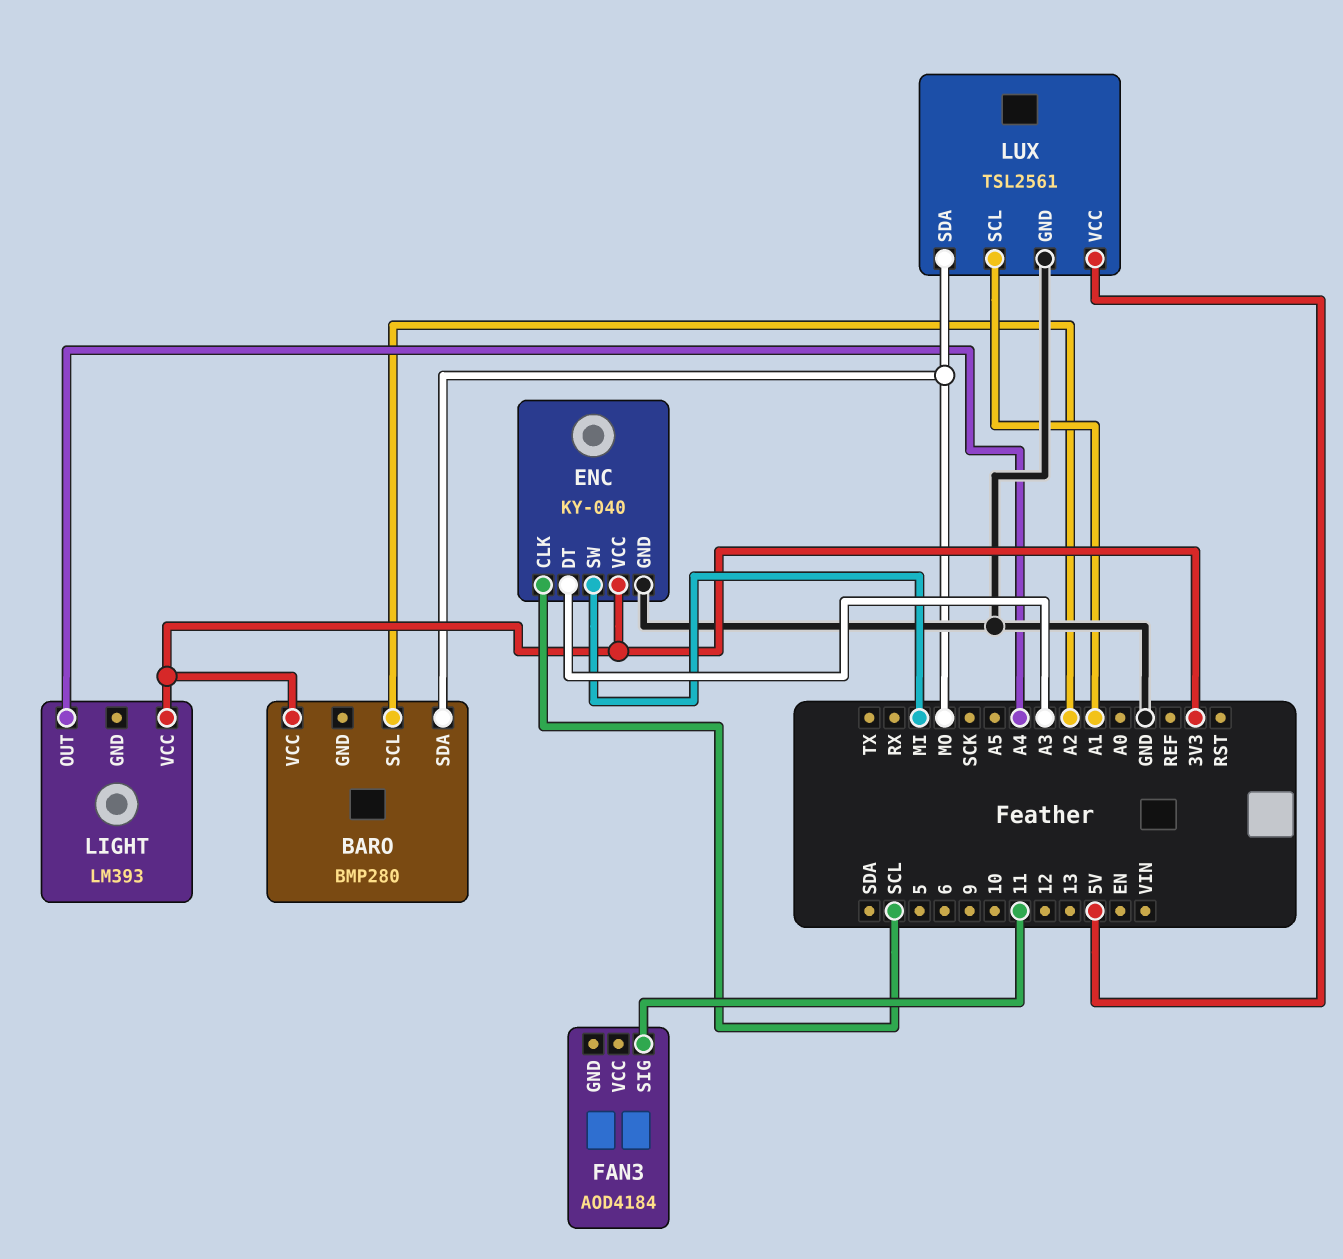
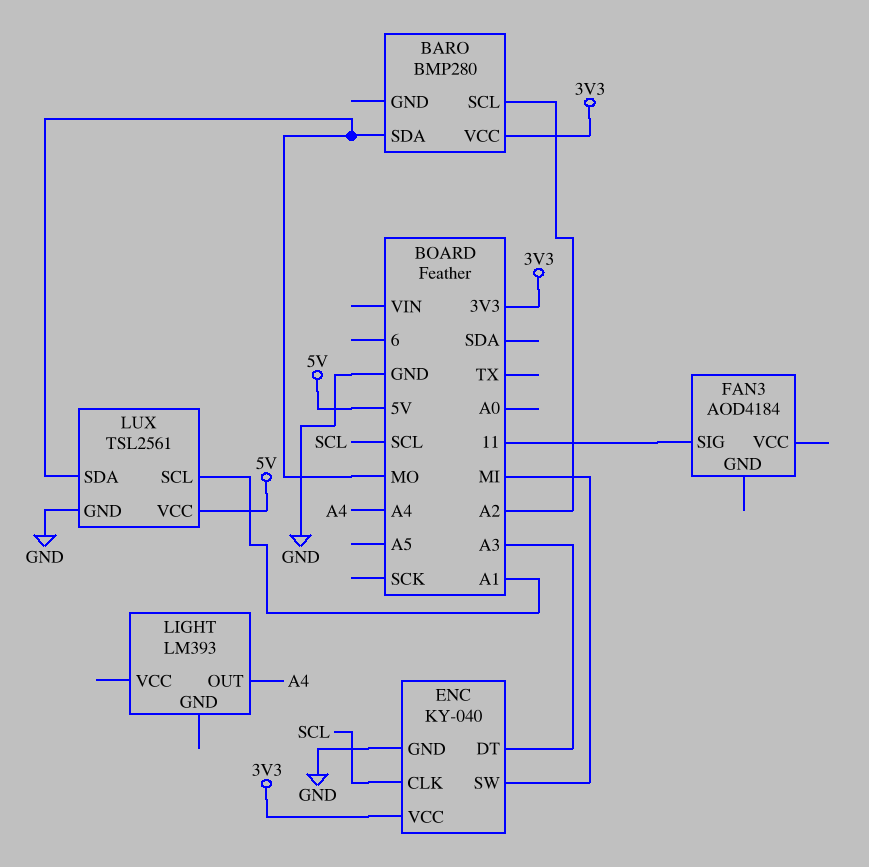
LIGHT pin VCC: 3V3 -> none

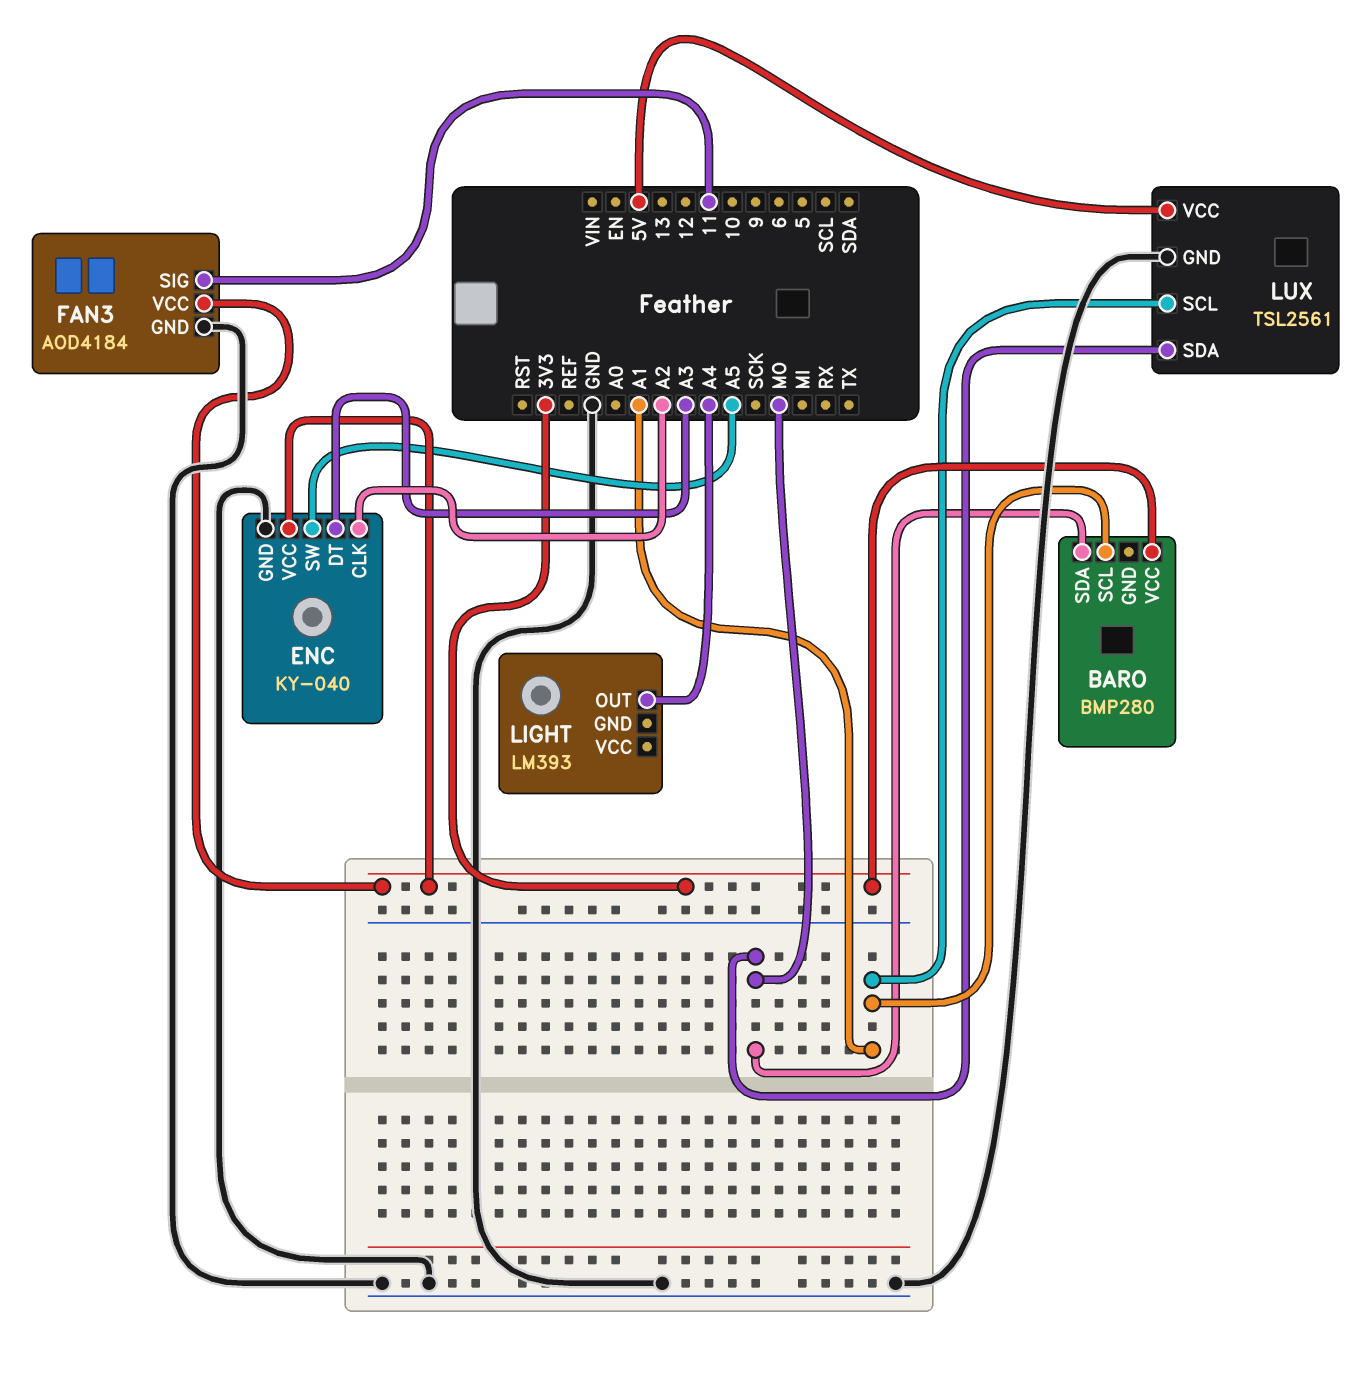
BARO pin SCL: A2 -> A1
ENC pin CLK: SCL -> A2
ENC pin SW: MI -> A5
FAN3 pin GND: none -> GND
FAN3 pin VCC: none -> 3V3

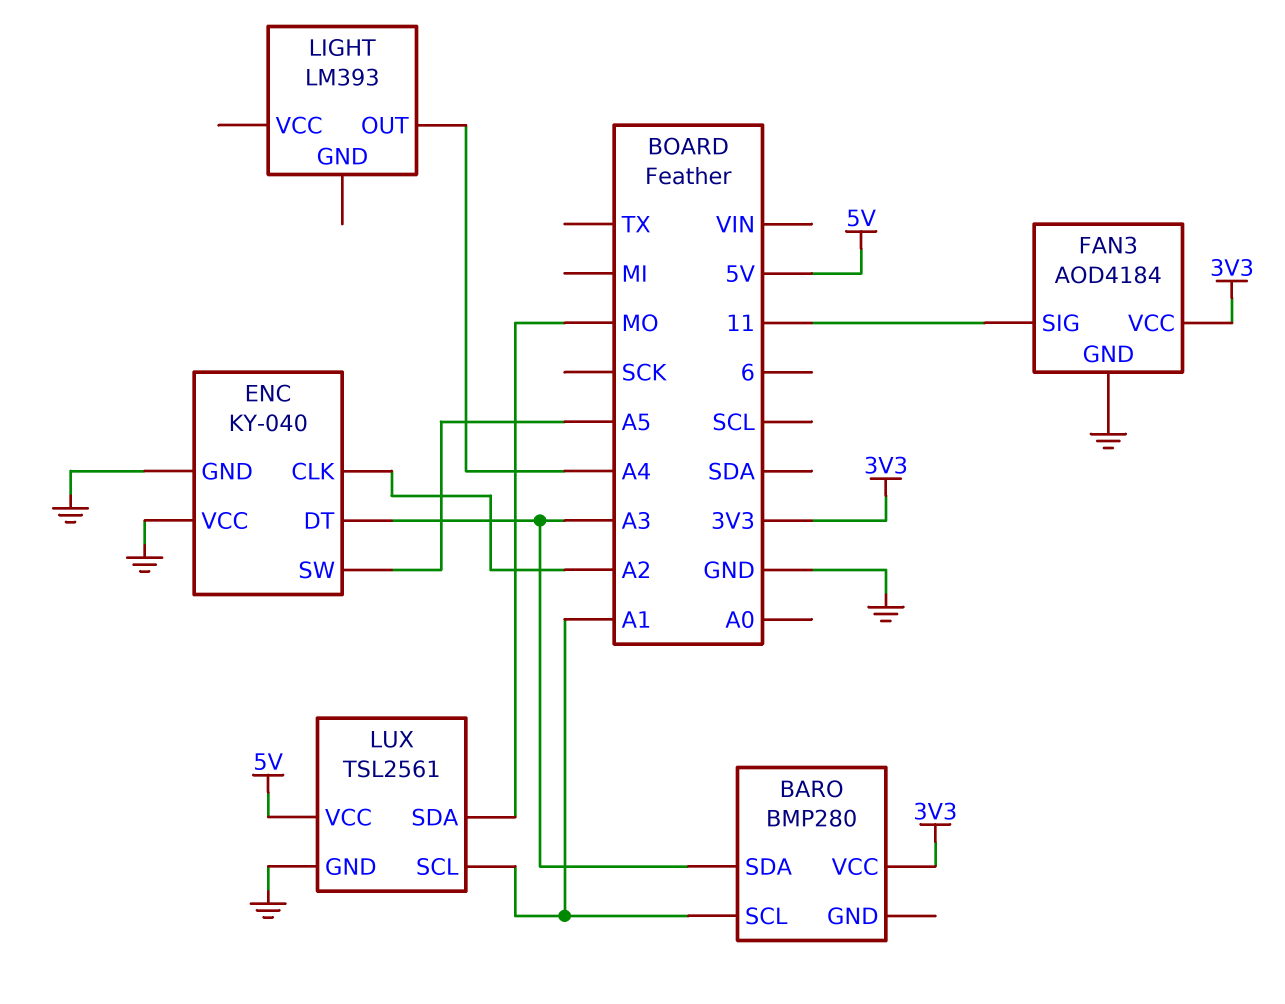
BARO pin SDA: MO -> A3
ENC pin VCC: 3V3 -> GND

